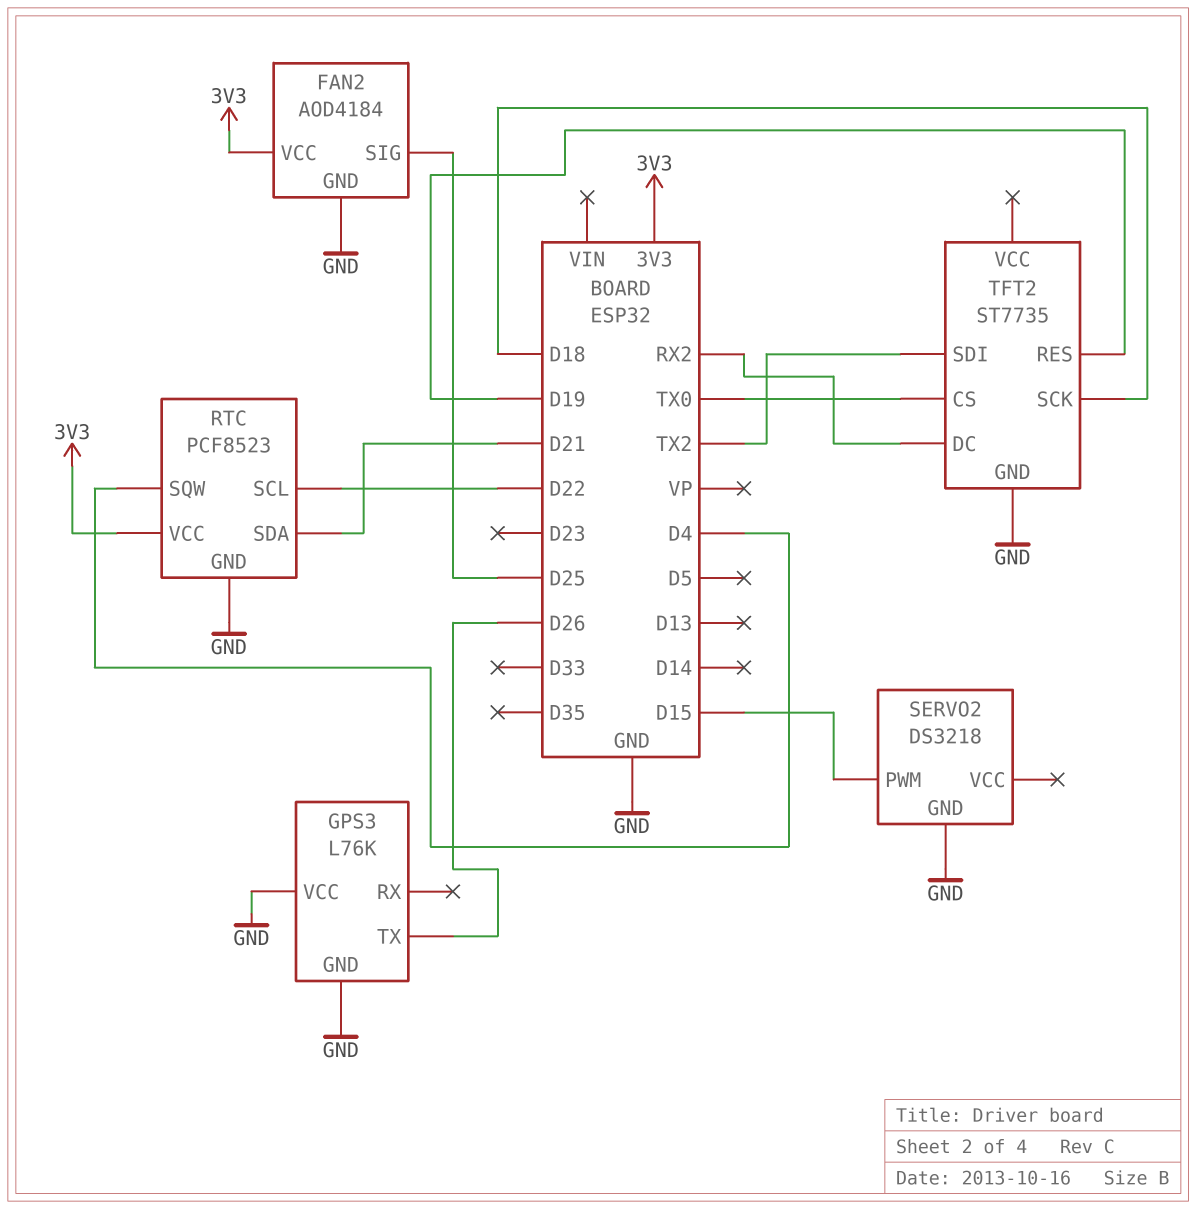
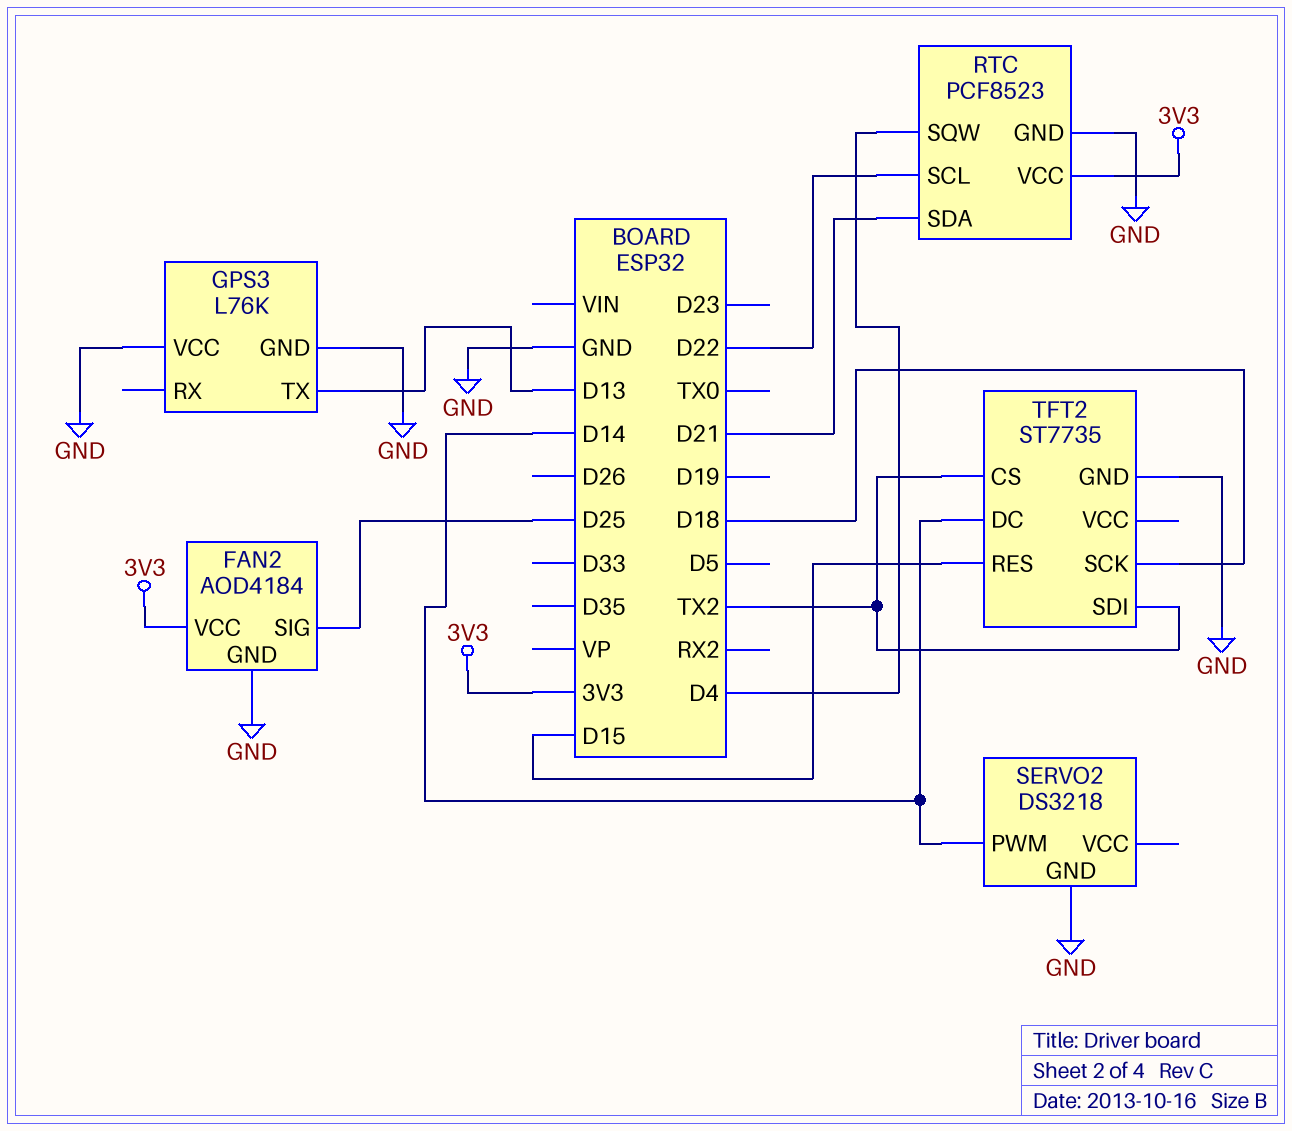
GPS3 pin TX: D26 -> D13
SERVO2 pin PWM: D15 -> D14
TFT2 pin CS: TX0 -> TX2
TFT2 pin DC: RX2 -> D14
TFT2 pin RES: D19 -> D15

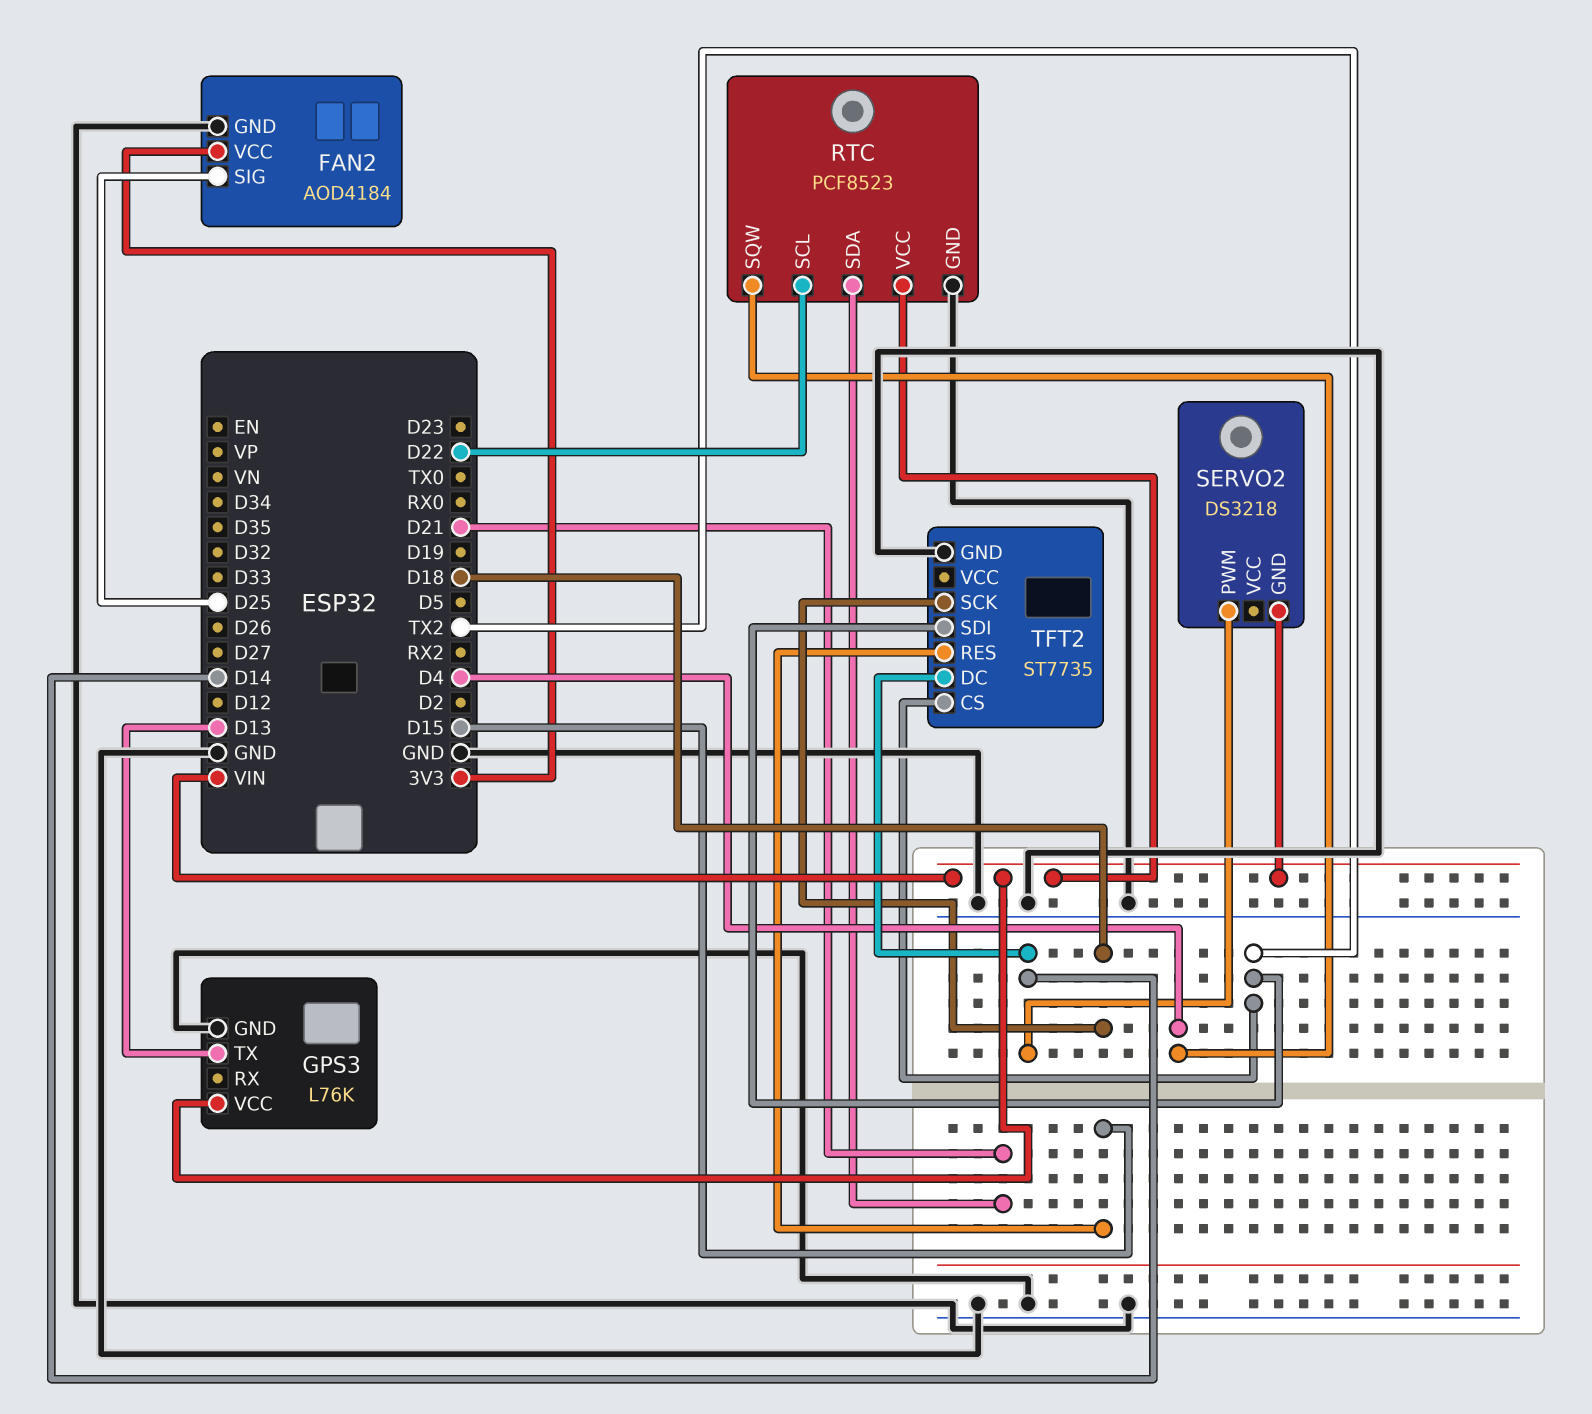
GPS3 pin VCC: GND -> VIN
RTC pin VCC: 3V3 -> VIN
SERVO2 pin GND: GND -> VIN

